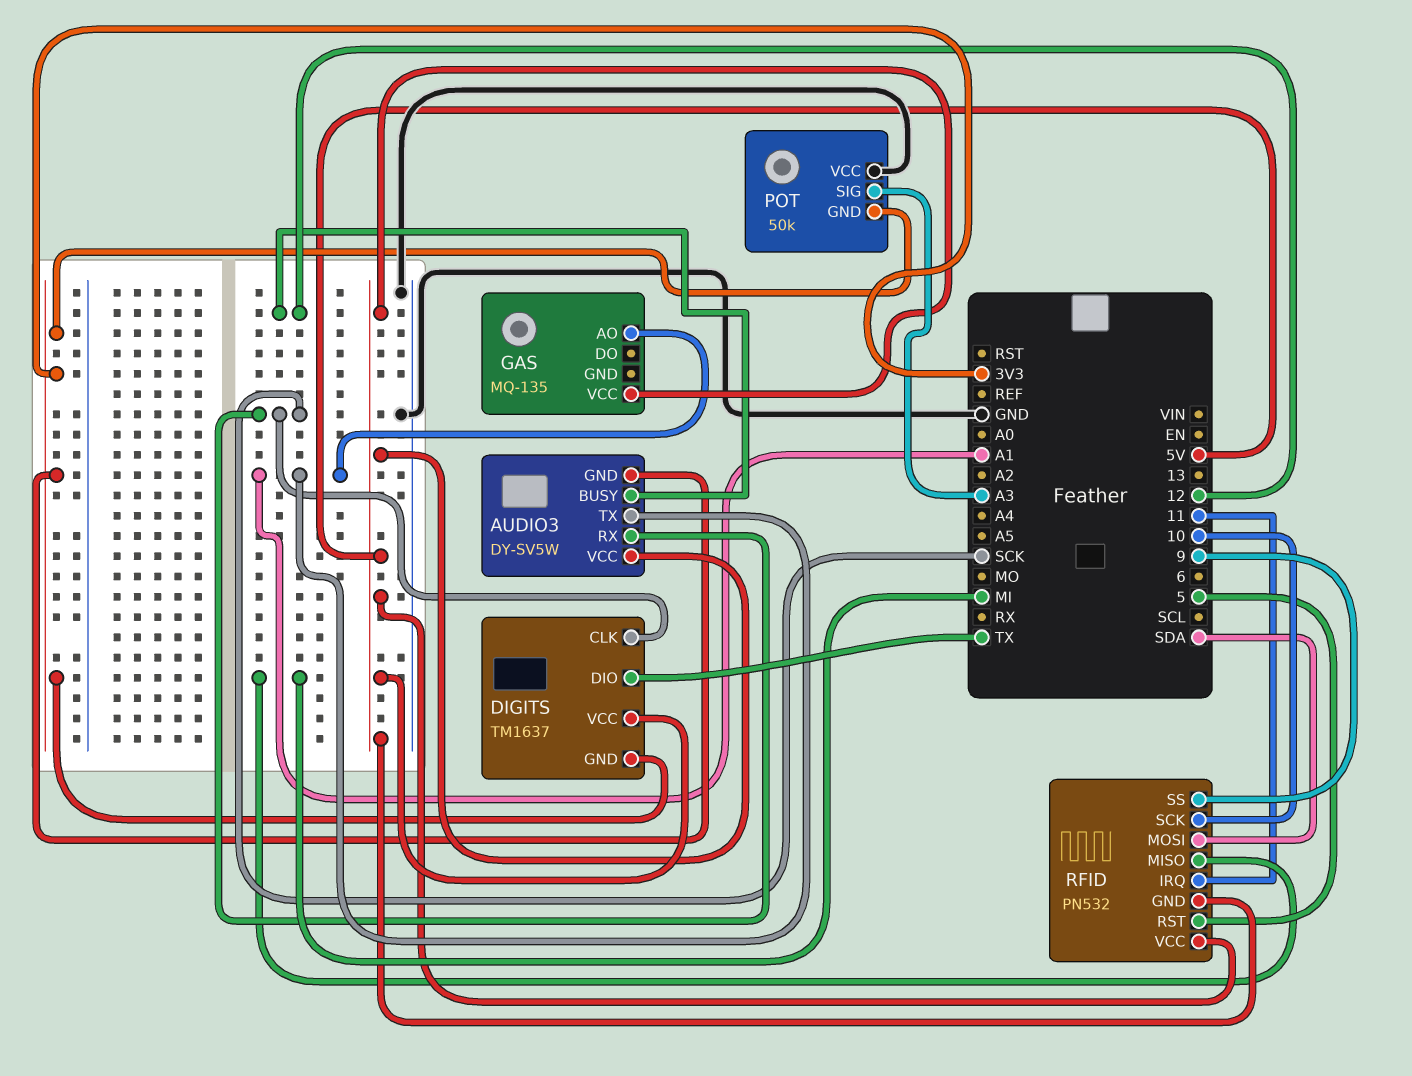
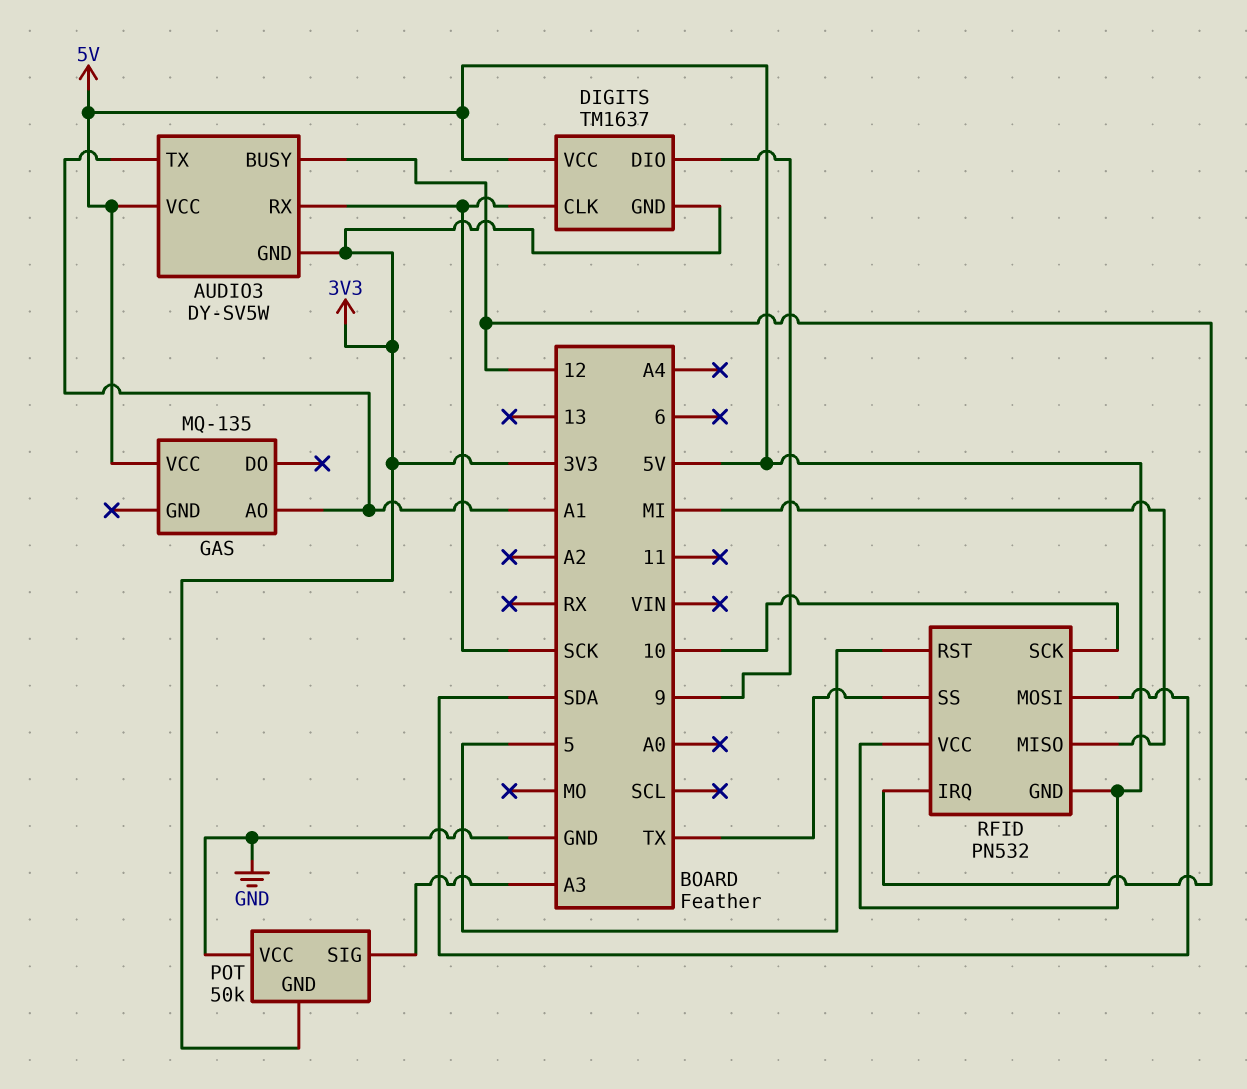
DIGITS pin DIO: TX -> 9
RFID pin IRQ: 11 -> 12
RFID pin SS: 9 -> TX

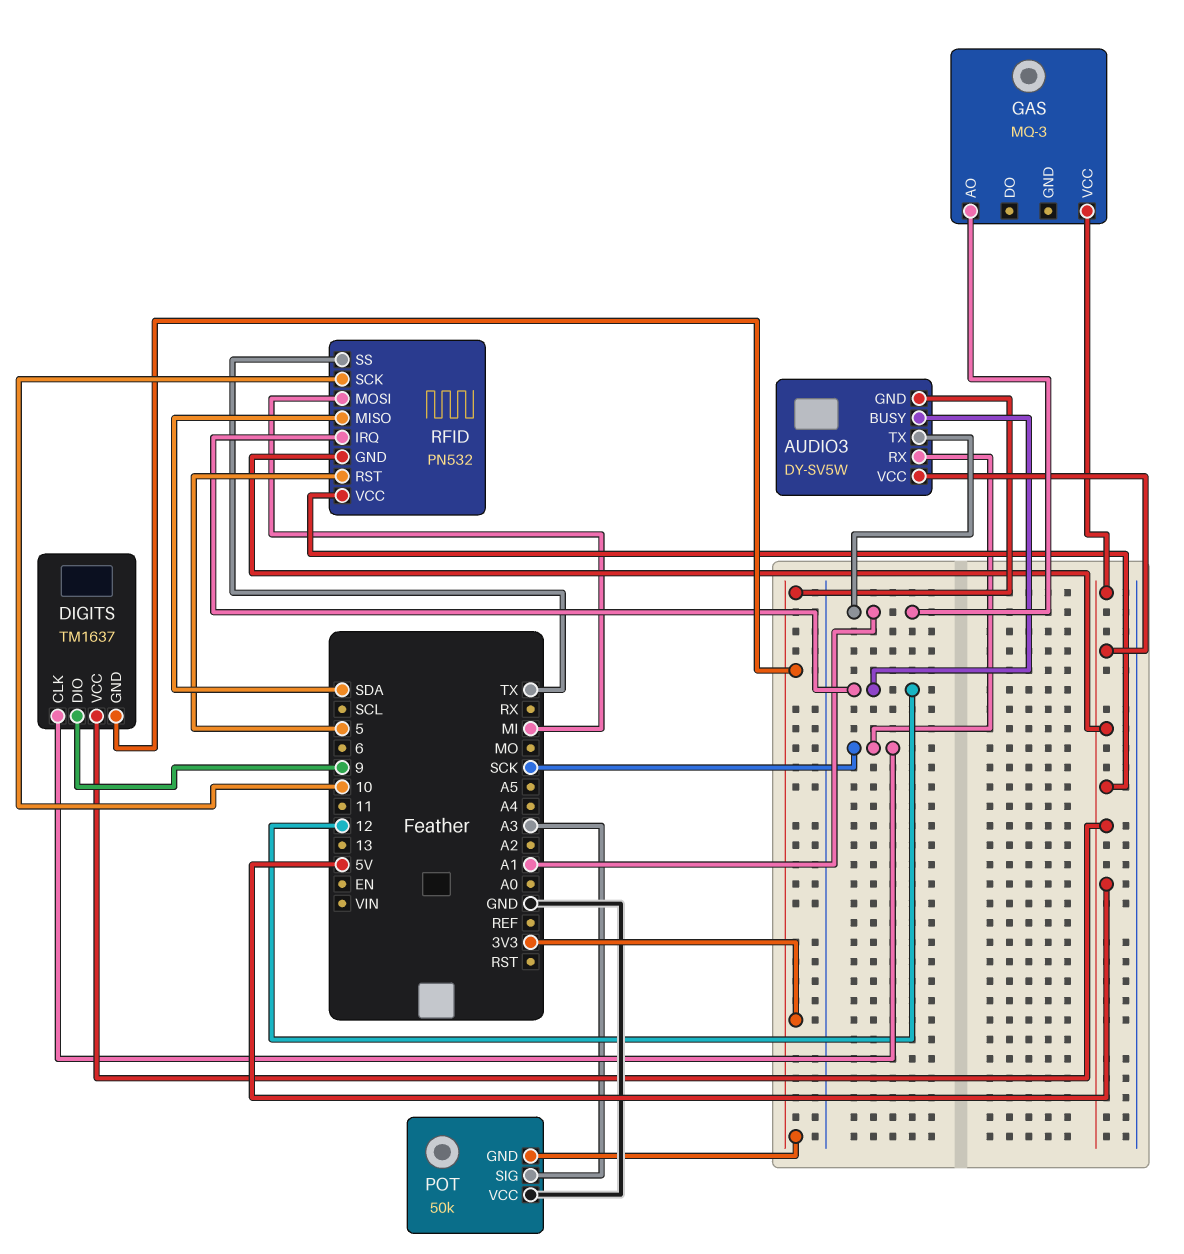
GAS: MQ-135 -> MQ-3
RFID pin MISO: MI -> SDA
RFID pin MOSI: SDA -> MI

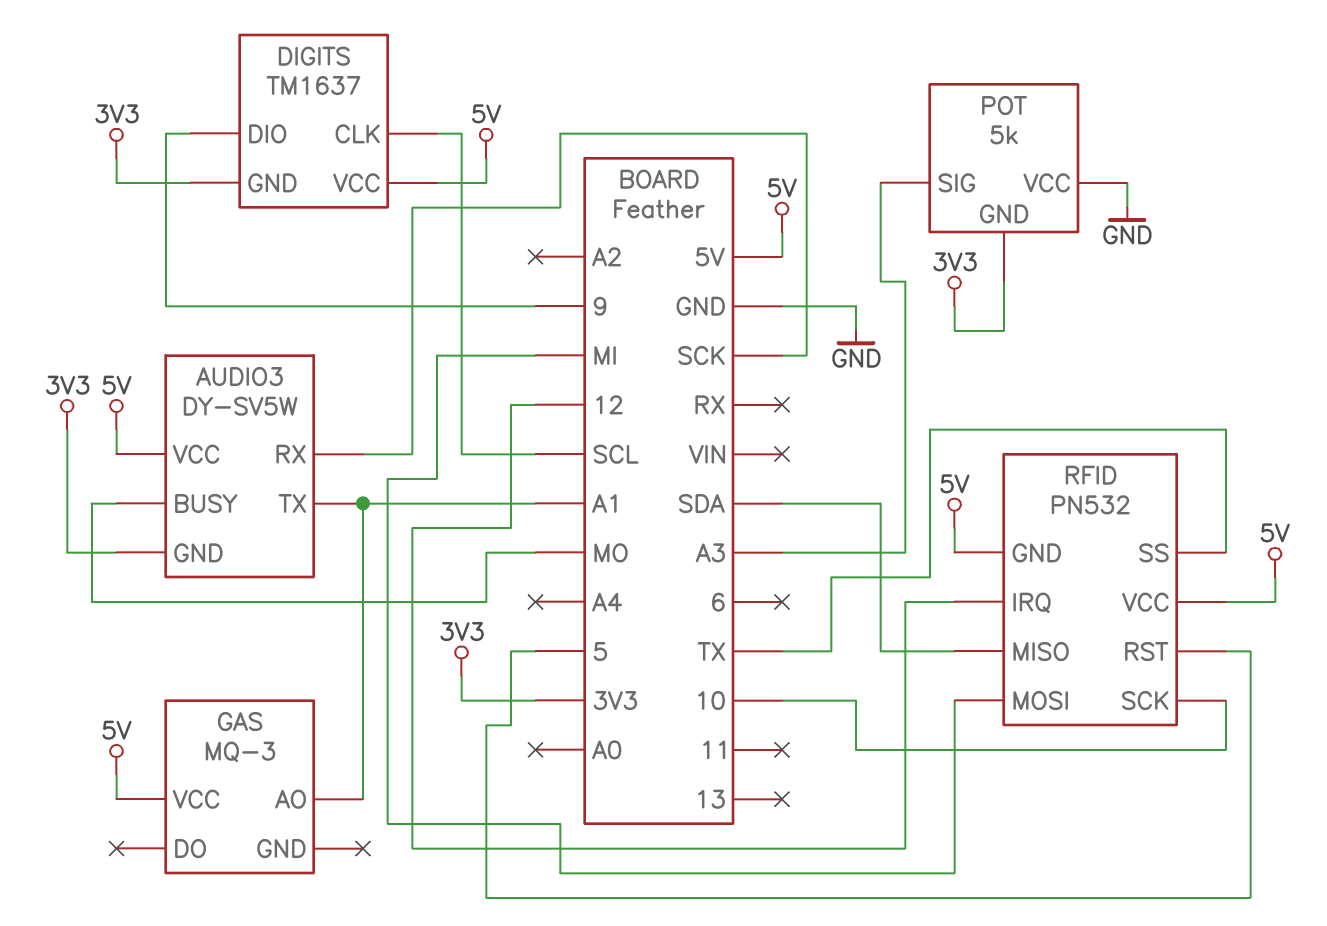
AUDIO3 pin BUSY: 12 -> MO
DIGITS pin CLK: SCK -> SCL
POT: 50k -> 5k

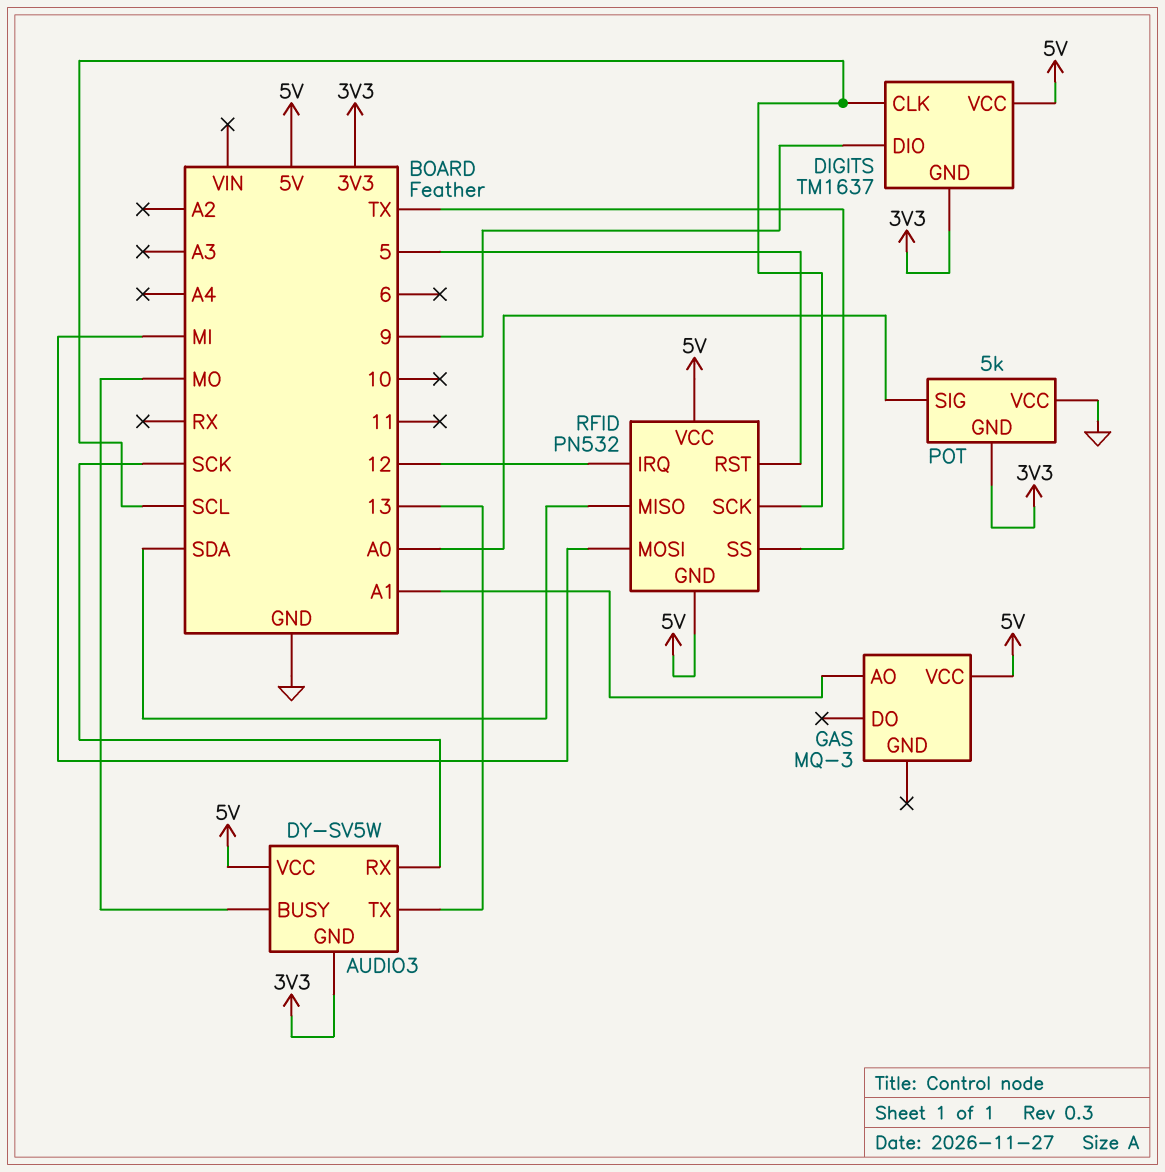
AUDIO3 pin TX: A1 -> 13
POT pin SIG: A3 -> A0
RFID pin SCK: 10 -> SCL

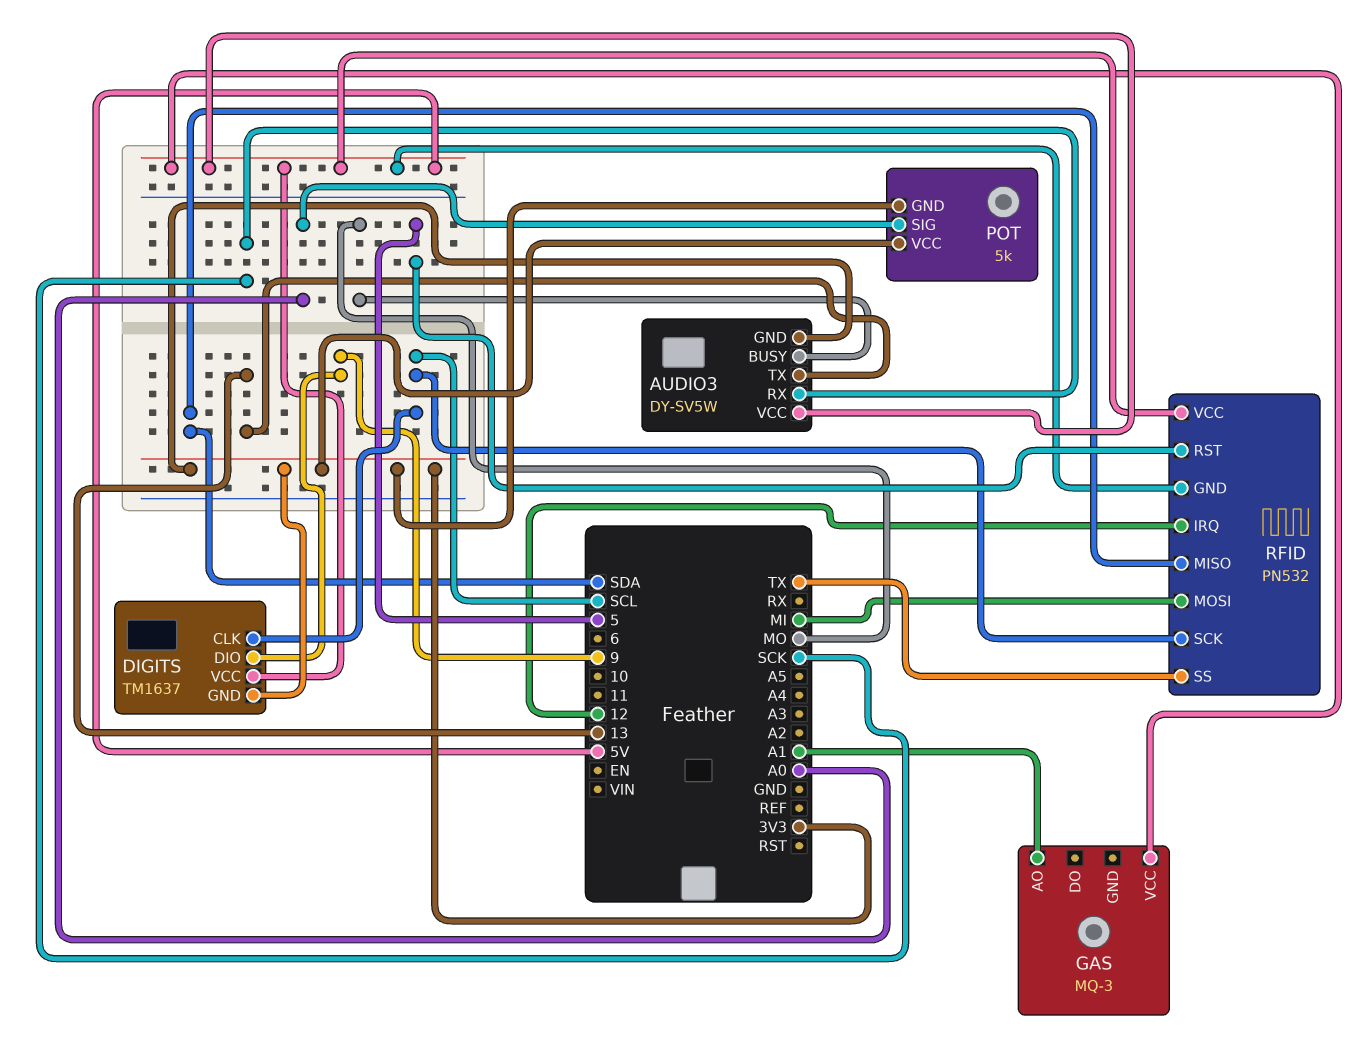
POT pin VCC: GND -> 3V3

